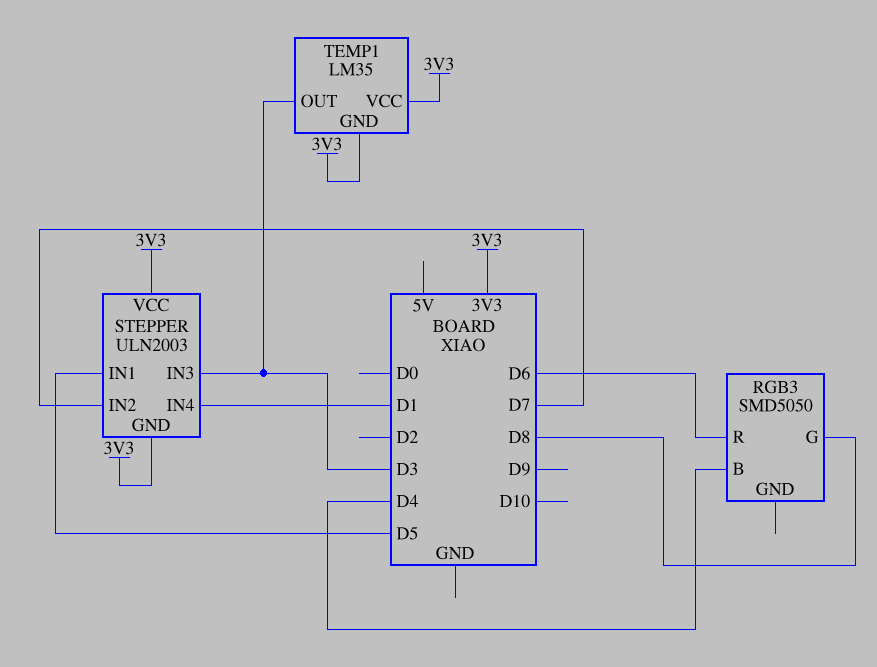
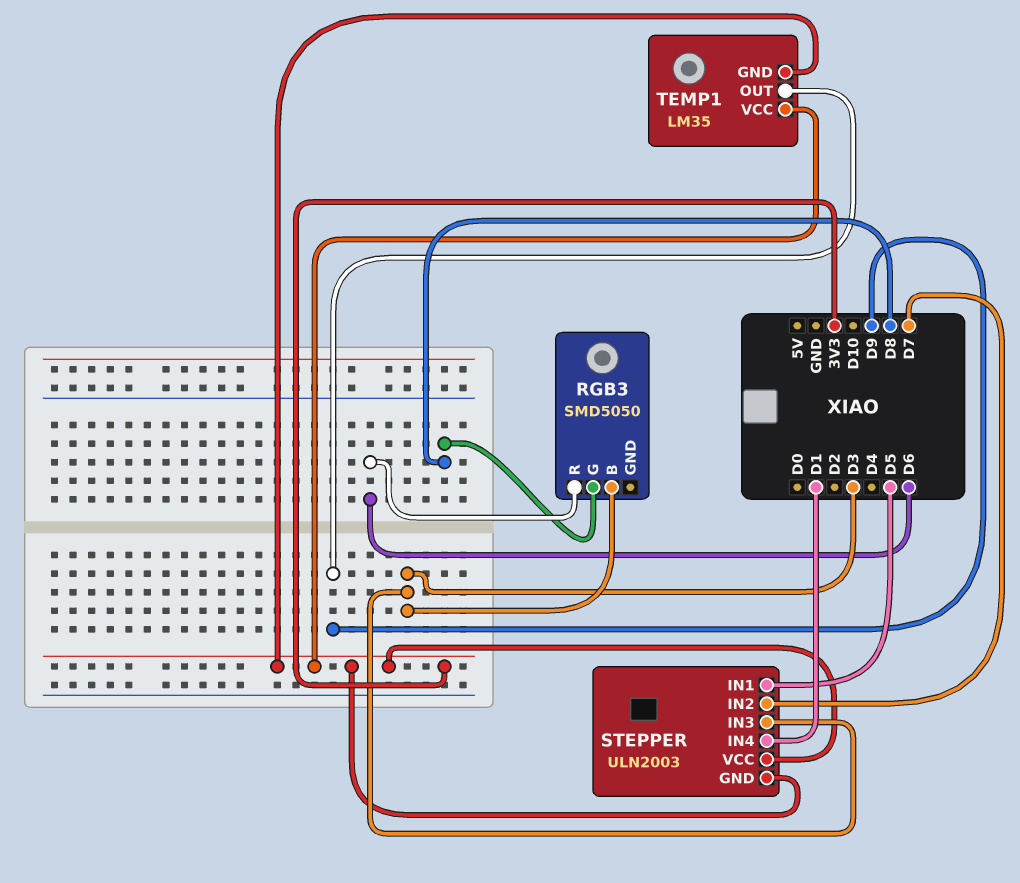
RGB3 pin B: D4 -> D3
TEMP1 pin OUT: D3 -> D9

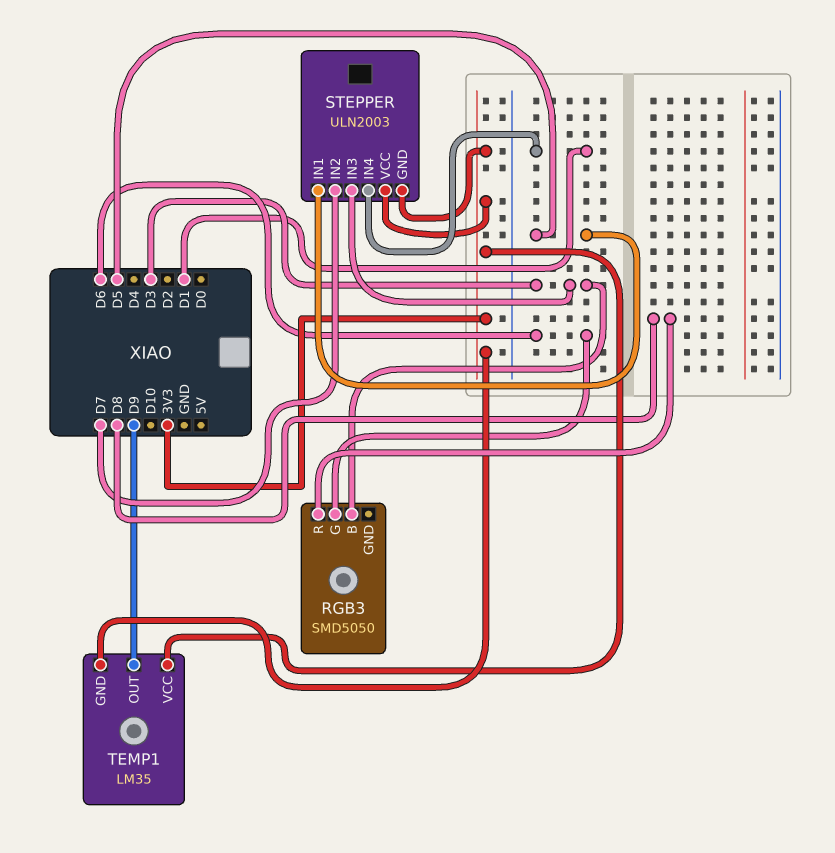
RGB3 pin G: D8 -> D6
RGB3 pin R: D6 -> D8

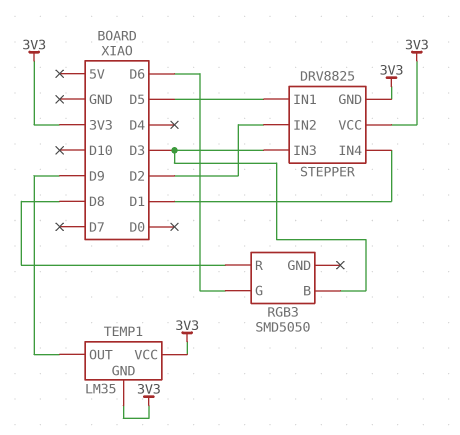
STEPPER: ULN2003 -> DRV8825
STEPPER pin IN2: D7 -> D2

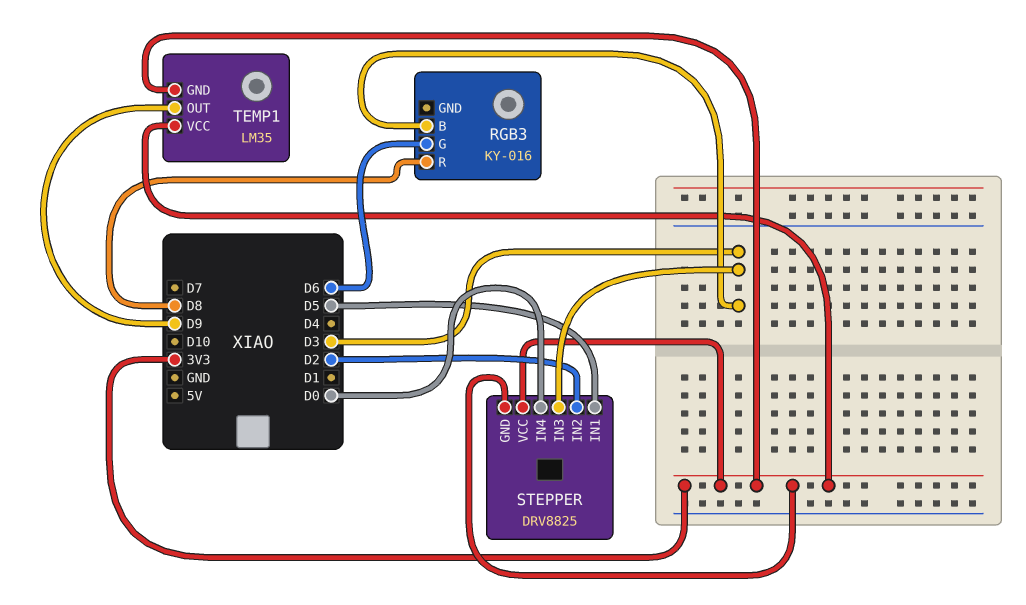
RGB3: SMD5050 -> KY-016
STEPPER pin IN4: D1 -> D0

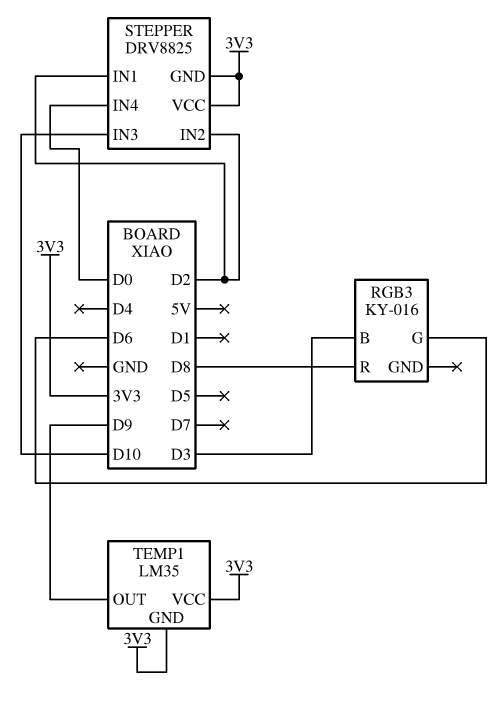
STEPPER pin IN1: D5 -> D2
STEPPER pin IN3: D3 -> D10

